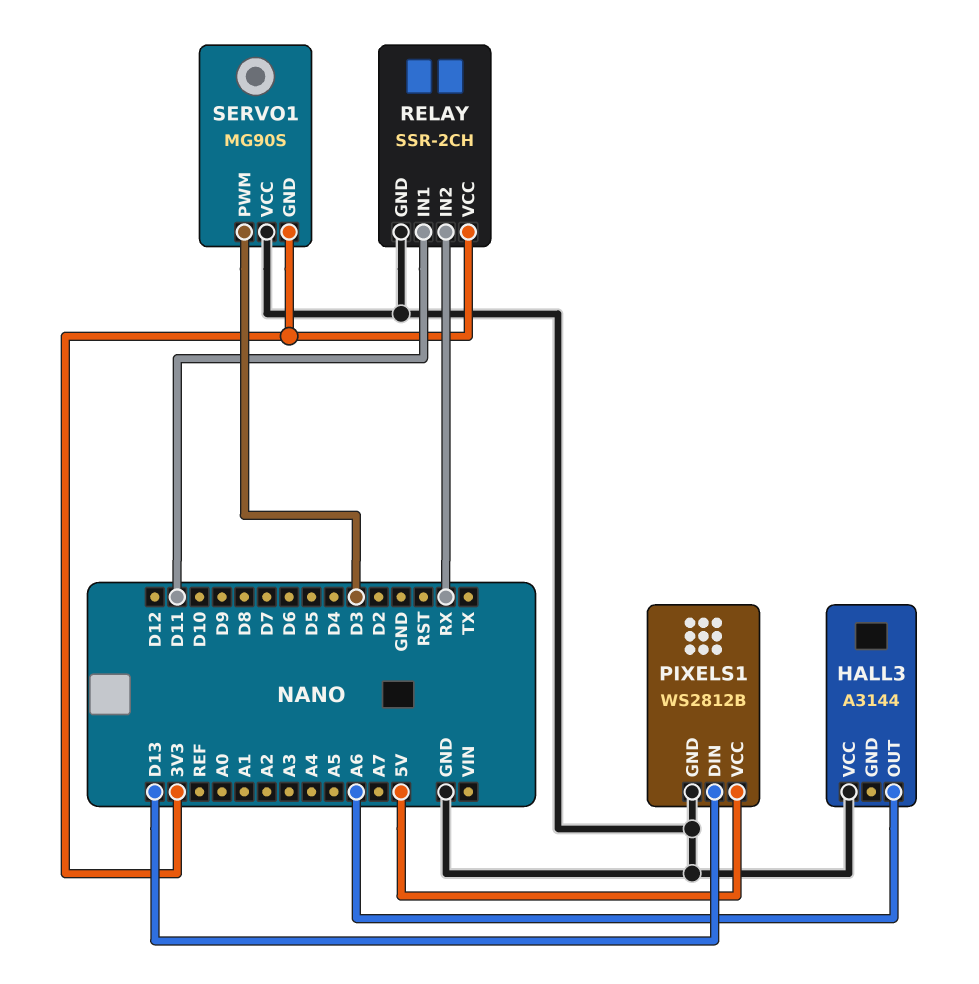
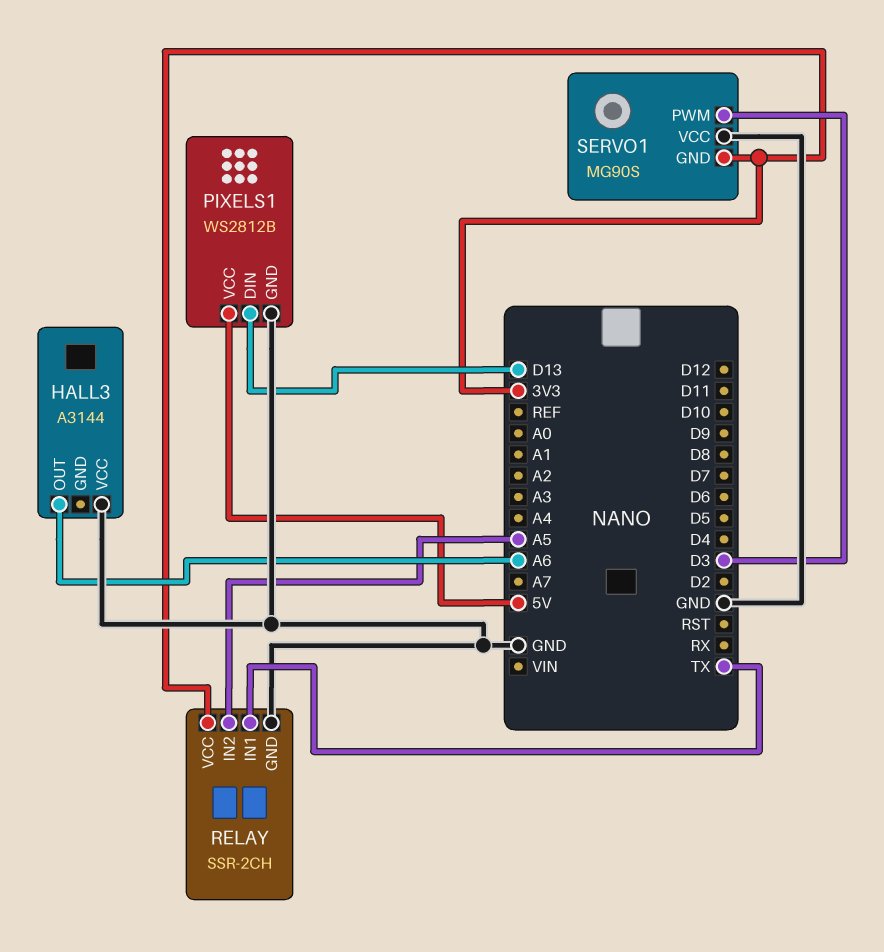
RELAY pin IN1: D11 -> TX
RELAY pin IN2: RX -> A5

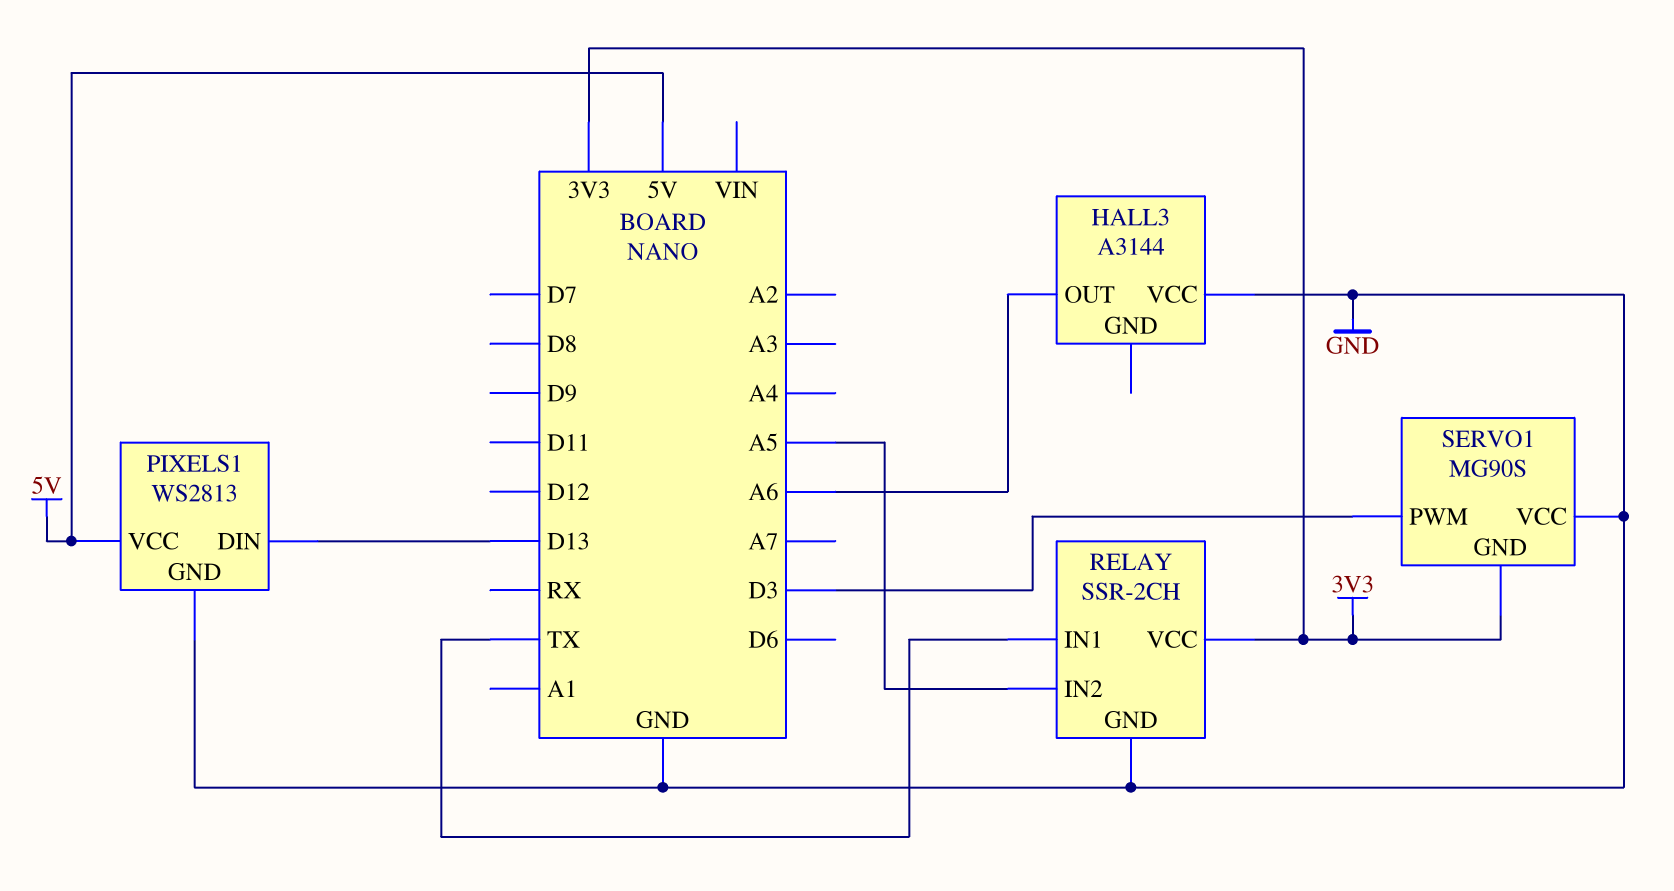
PIXELS1: WS2812B -> WS2813

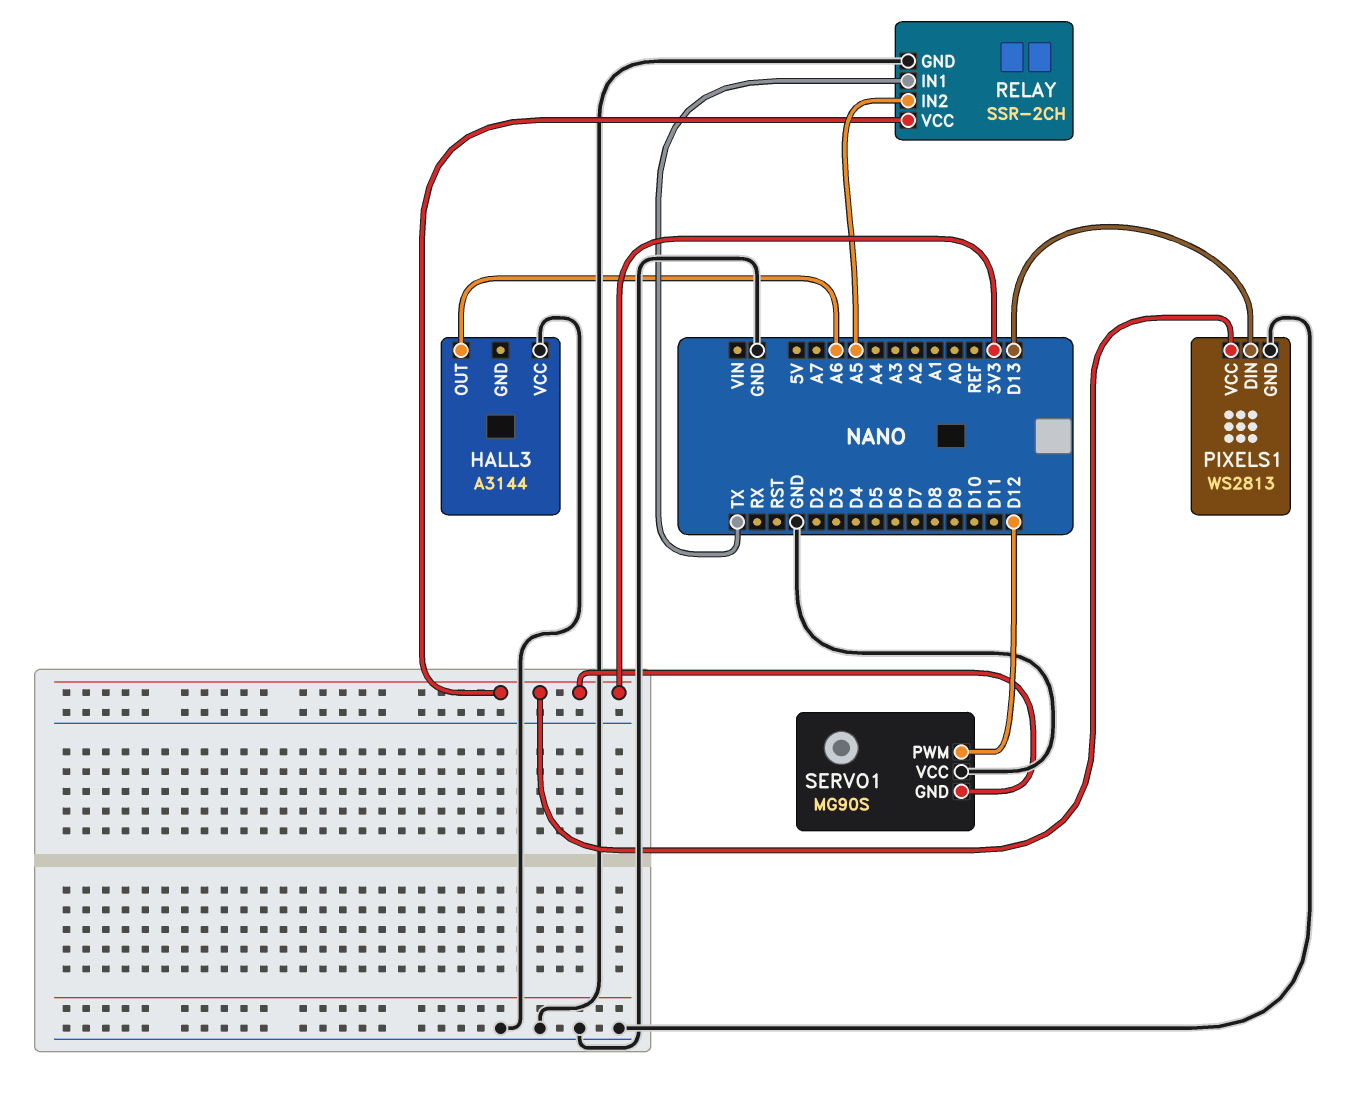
PIXELS1 pin VCC: 5V -> 3V3
SERVO1 pin PWM: D3 -> D12

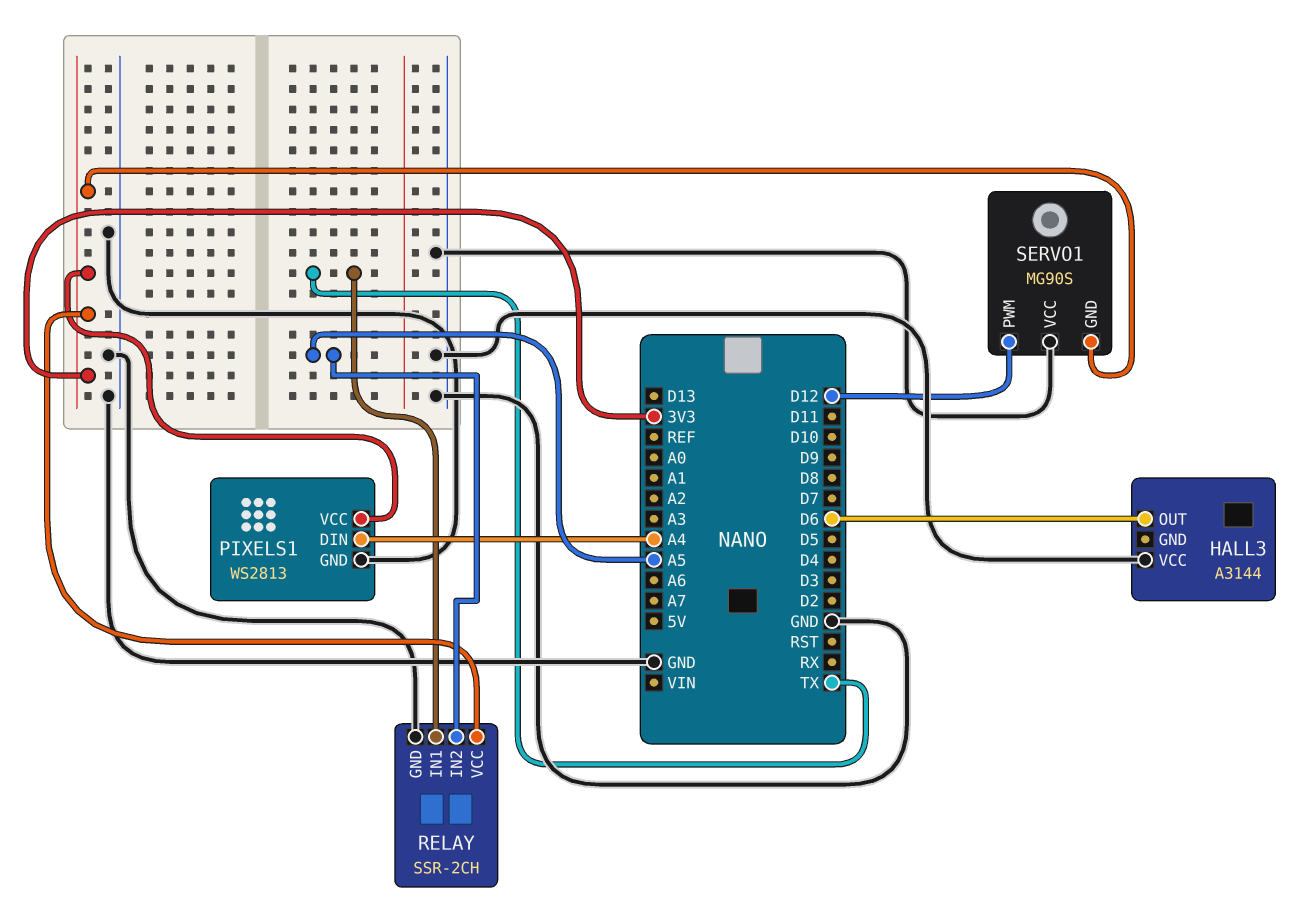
HALL3 pin OUT: A6 -> D6
PIXELS1 pin DIN: D13 -> A4

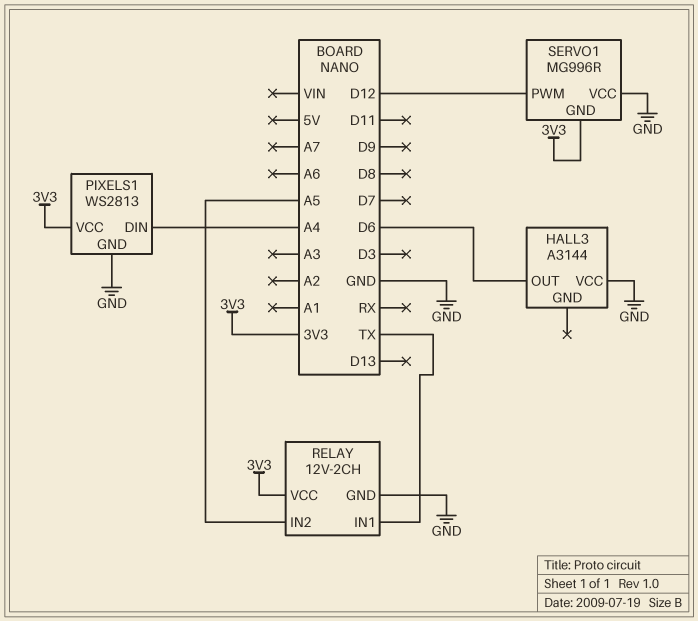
RELAY: SSR-2CH -> 12V-2CH
SERVO1: MG90S -> MG996R

